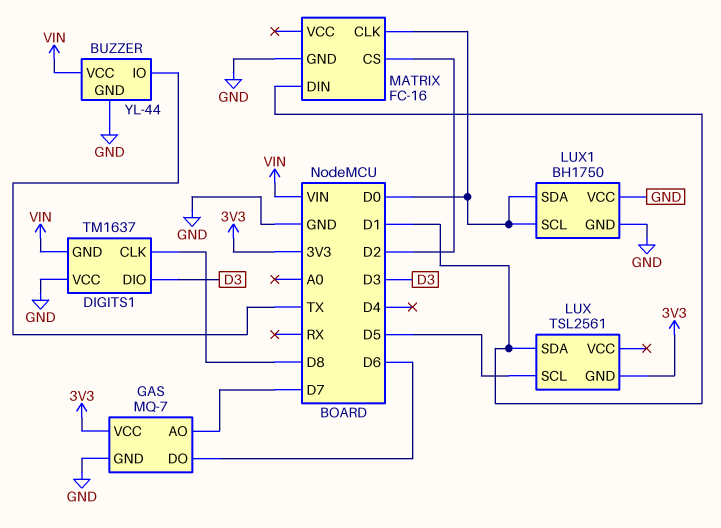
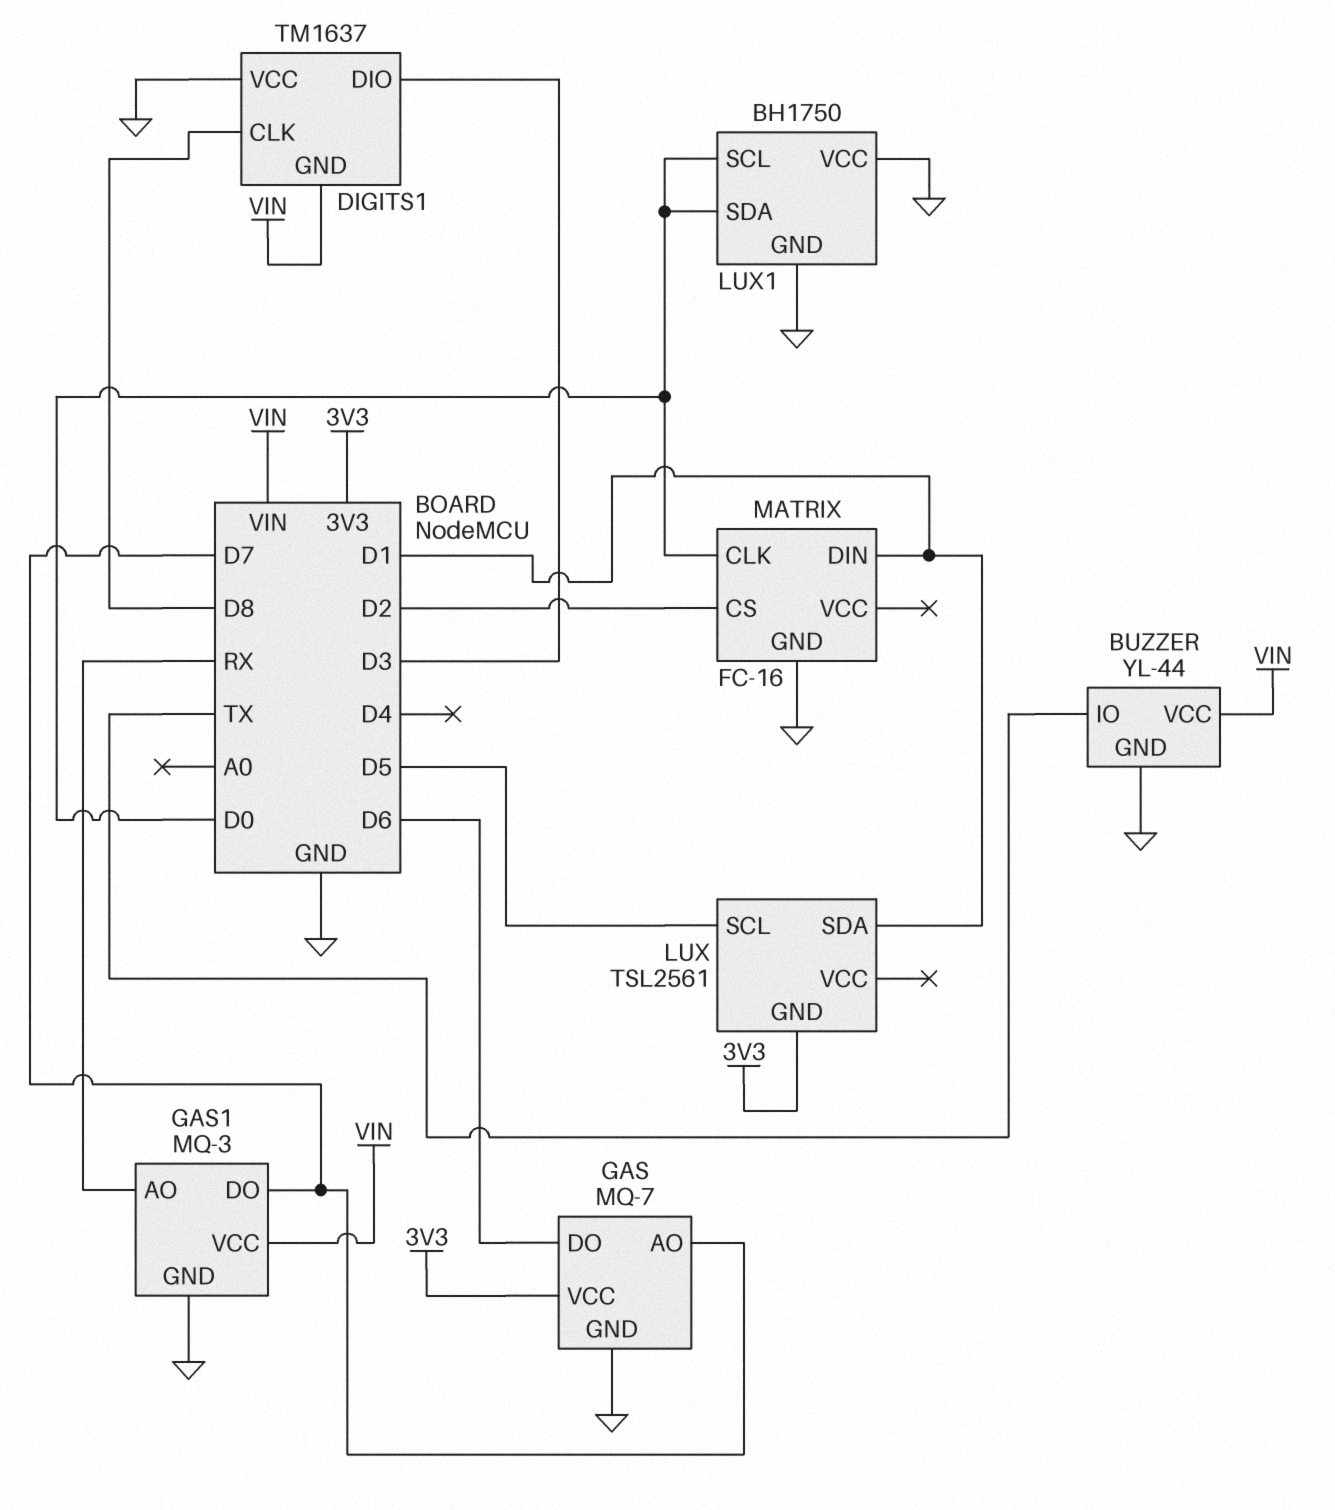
GAS1: none -> MQ-3
GAS1 pin AO: none -> RX
GAS1 pin DO: none -> D7
GAS1 pin GND: none -> GND
GAS1 pin VCC: none -> VIN

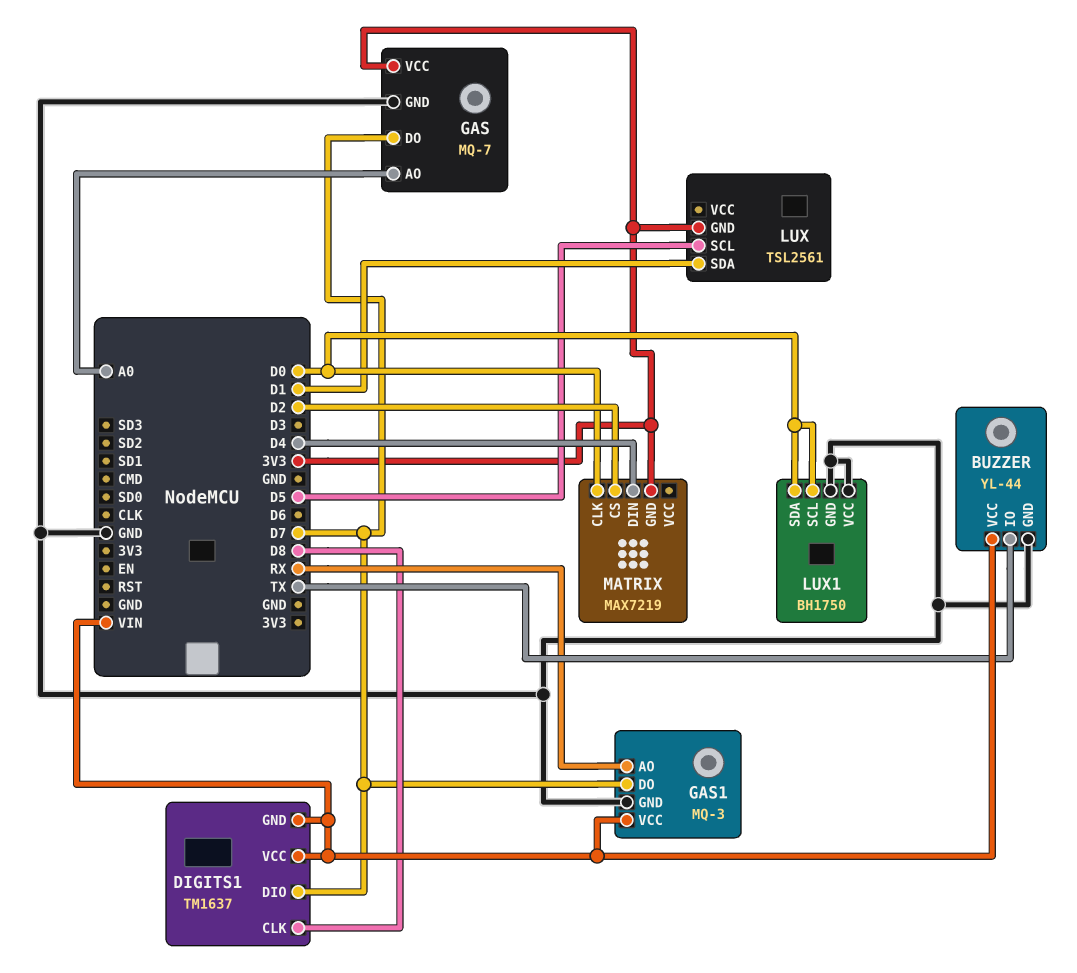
DIGITS1 pin DIO: D3 -> D7
DIGITS1 pin VCC: GND -> VIN
GAS pin AO: D7 -> A0
GAS pin DO: D6 -> D7
MATRIX: FC-16 -> MAX7219
MATRIX pin DIN: D1 -> D4
MATRIX pin GND: GND -> 3V3

